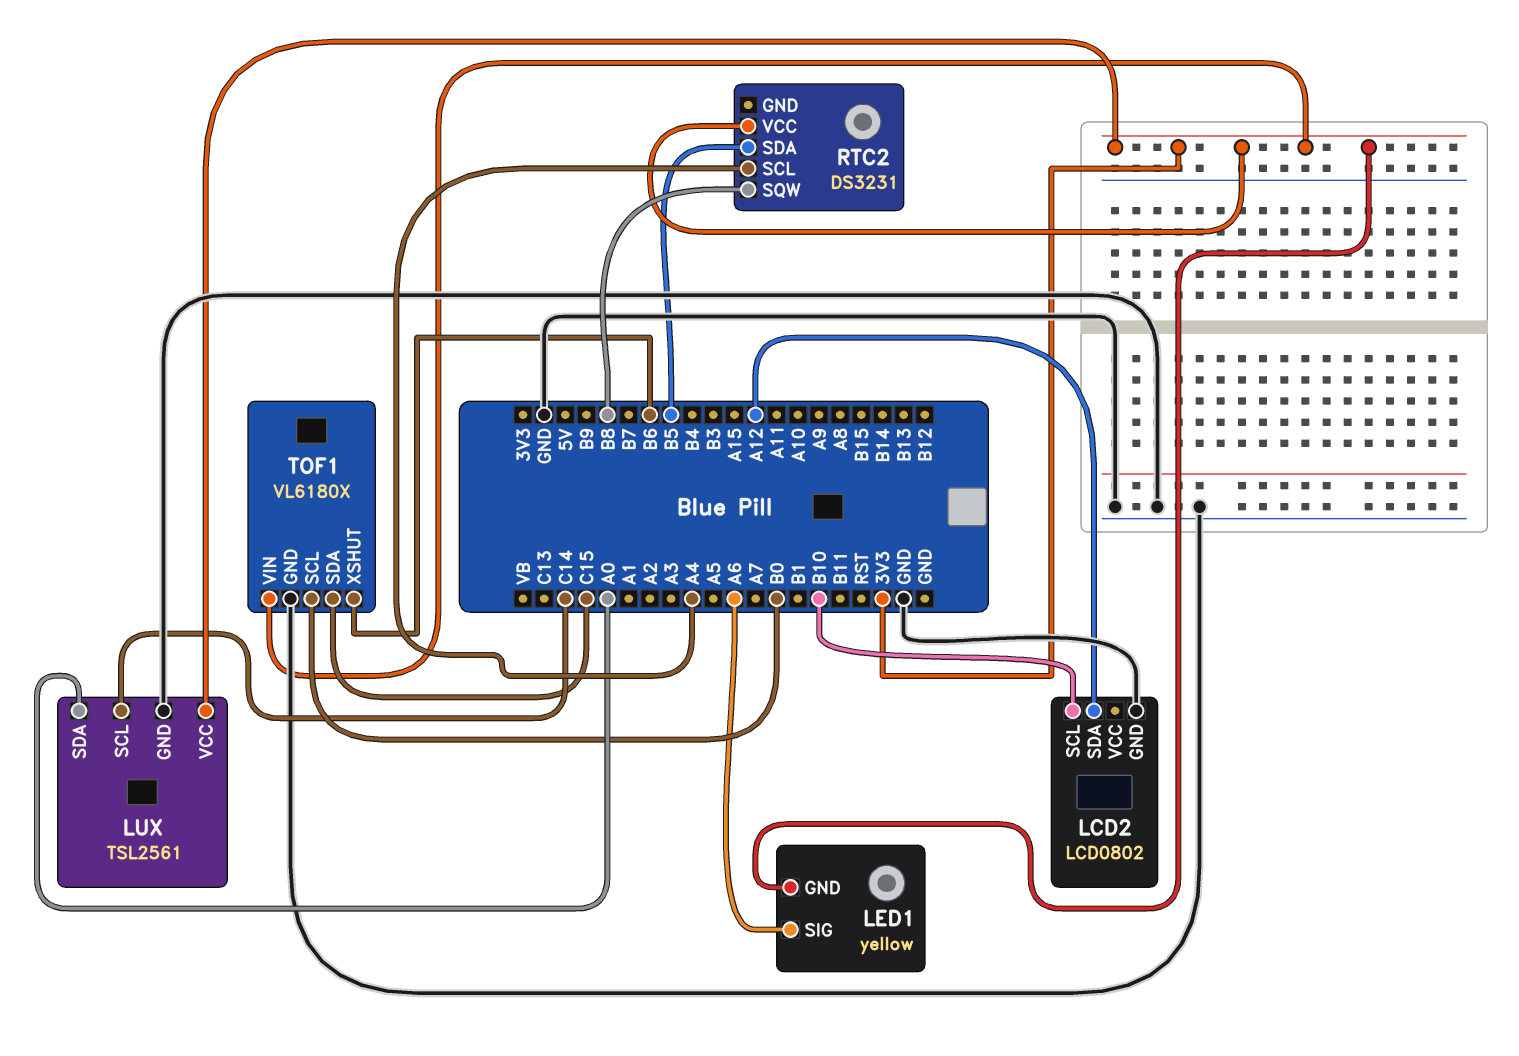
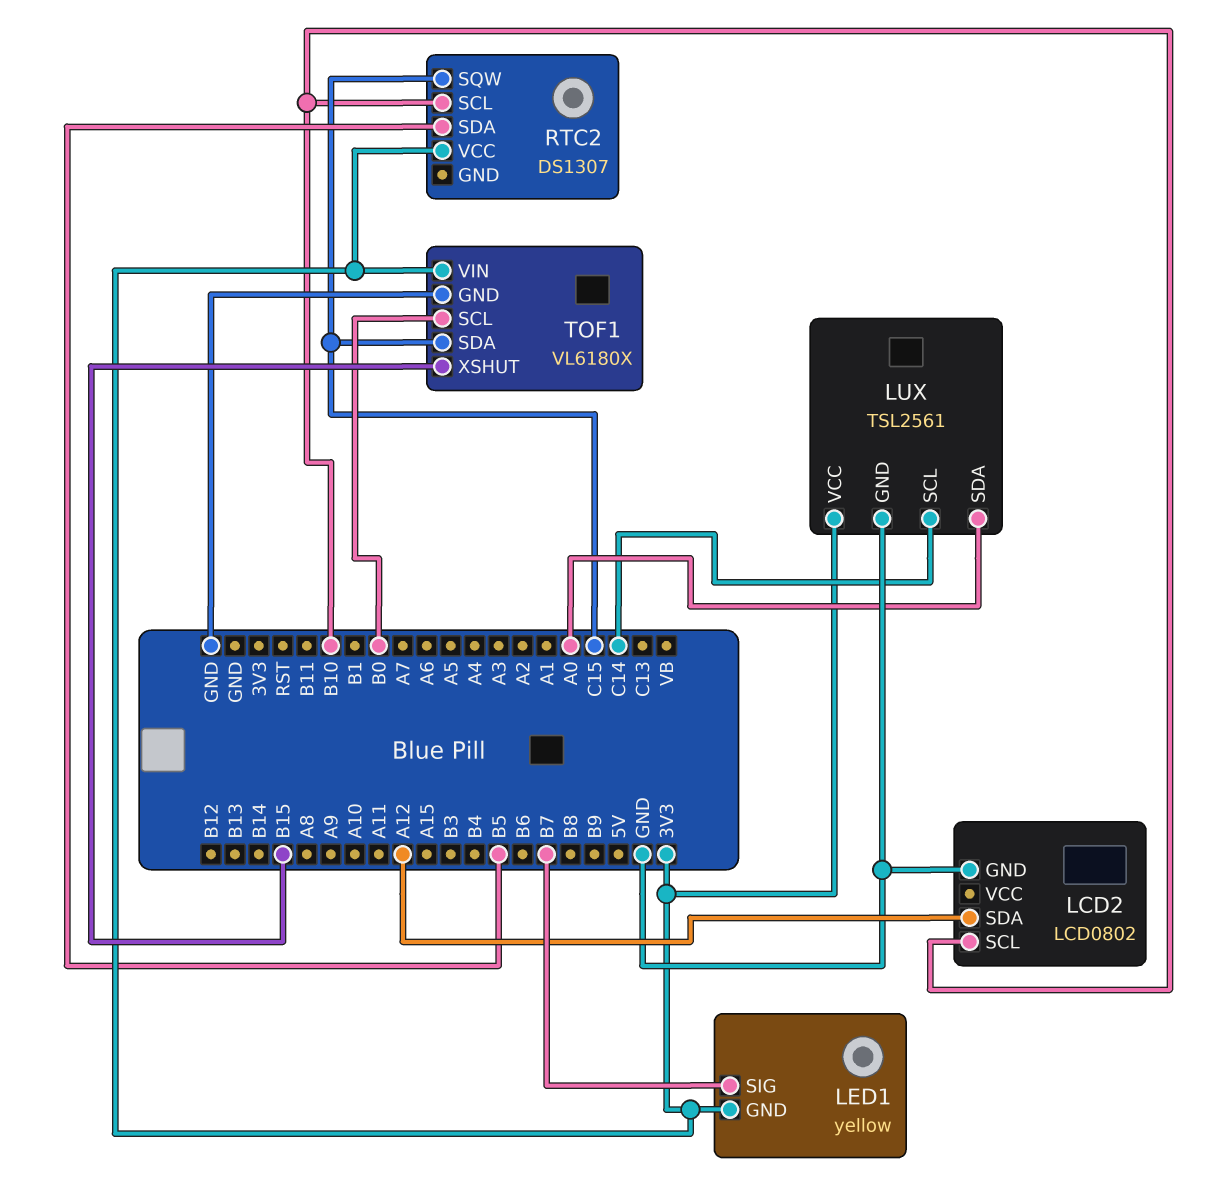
LED1 pin SIG: A6 -> B7
RTC2: DS3231 -> DS1307
RTC2 pin SCL: A4 -> B10
RTC2 pin SQW: B8 -> C15
TOF1 pin XSHUT: B6 -> B15

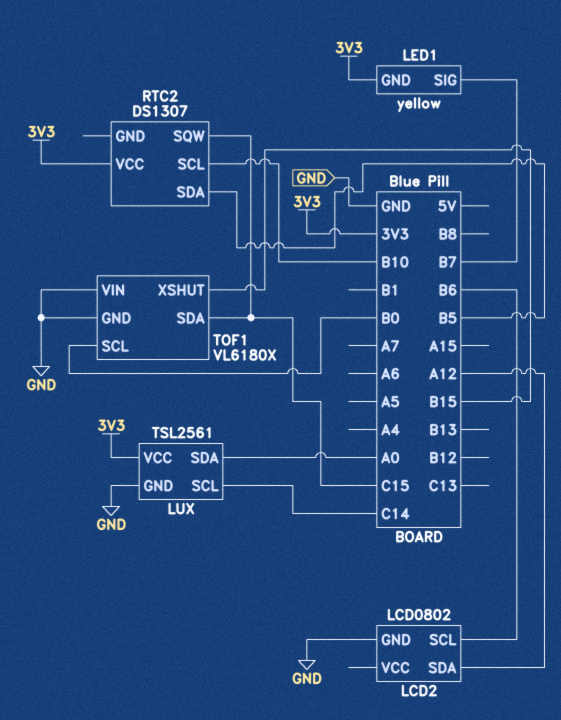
LCD2 pin SCL: B10 -> B6
TOF1 pin VIN: 3V3 -> GND

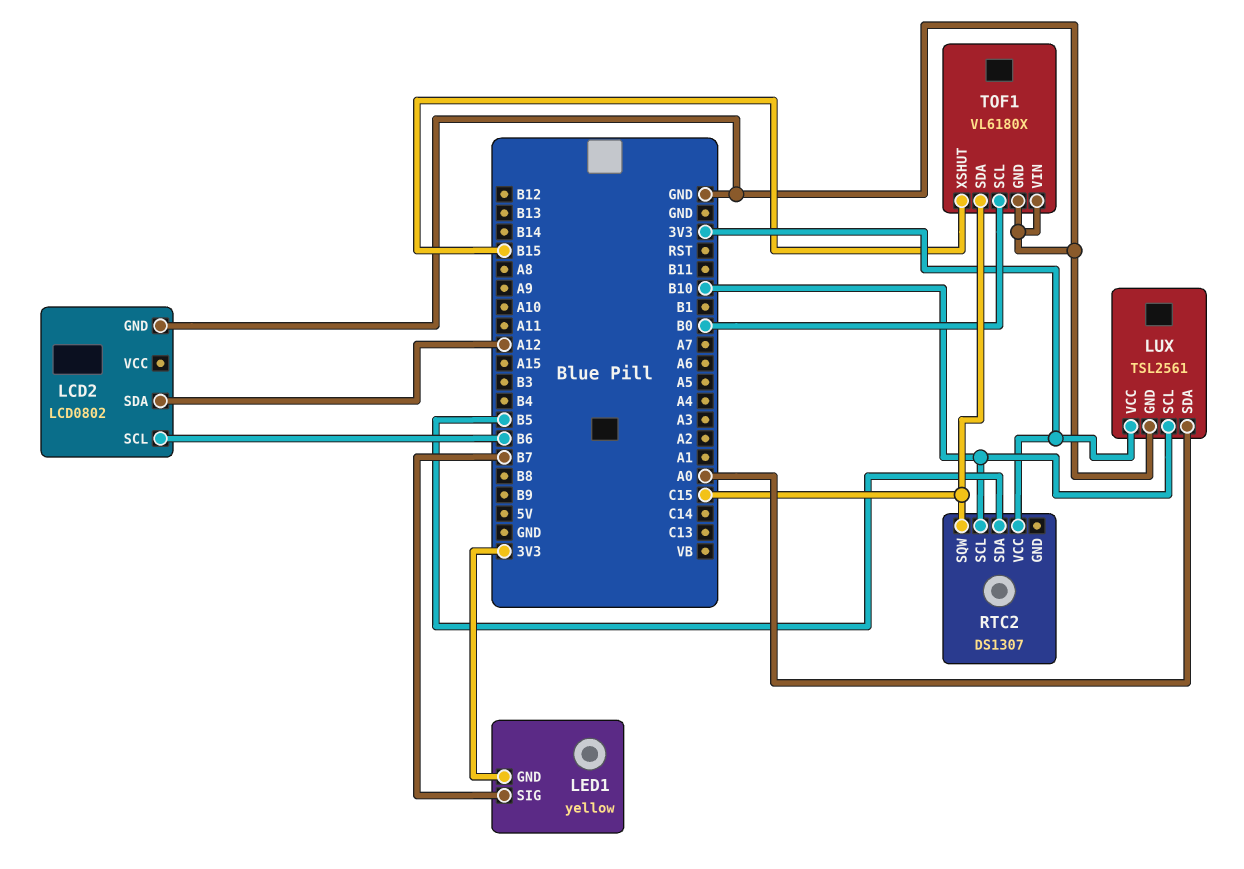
LUX pin SCL: C14 -> B10

